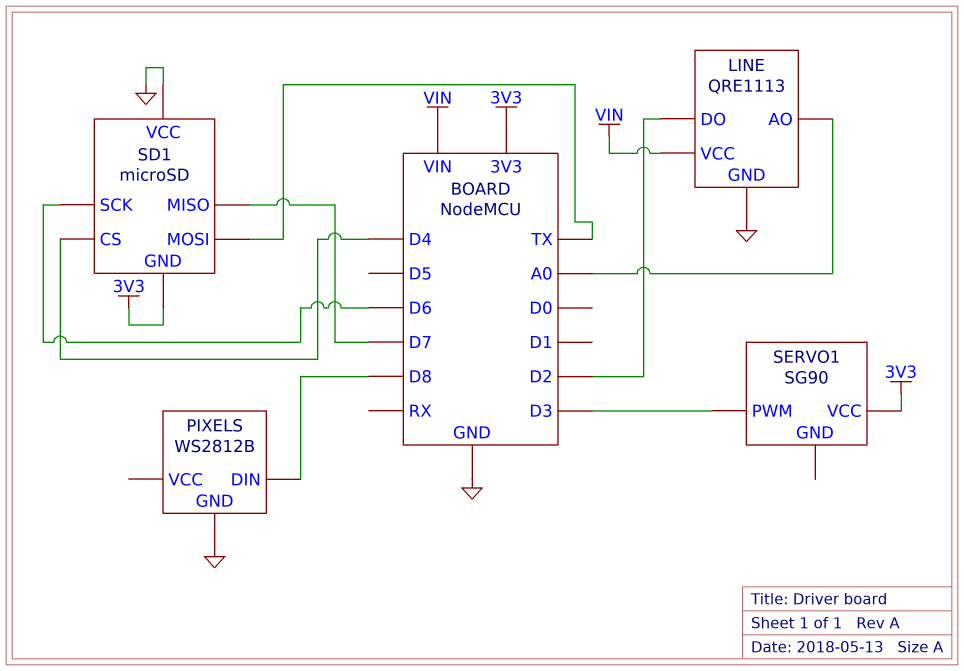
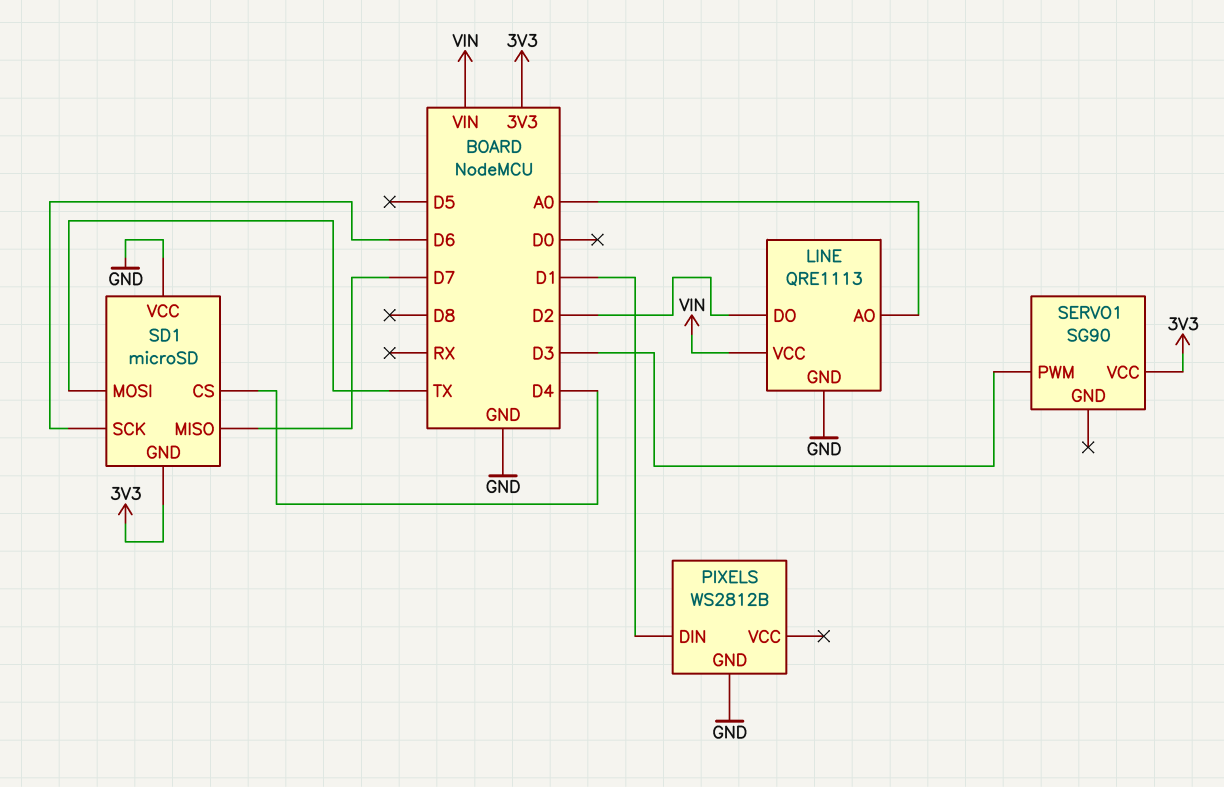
PIXELS pin DIN: D8 -> D1

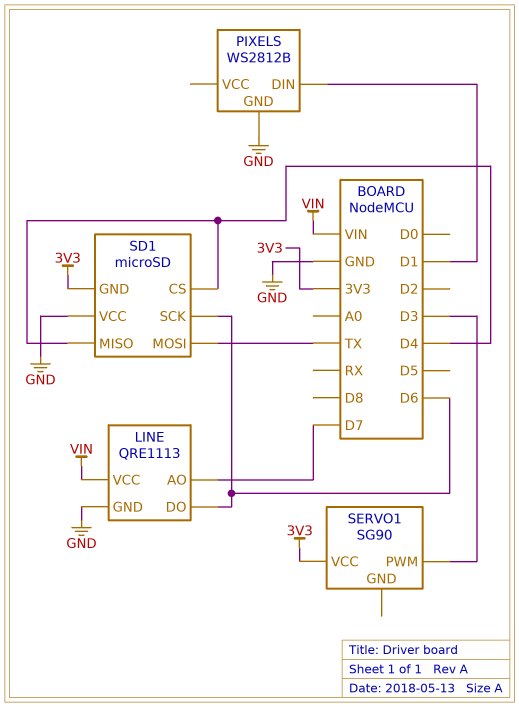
LINE pin AO: A0 -> D7
LINE pin DO: D2 -> D6
SD1 pin MISO: D7 -> D4

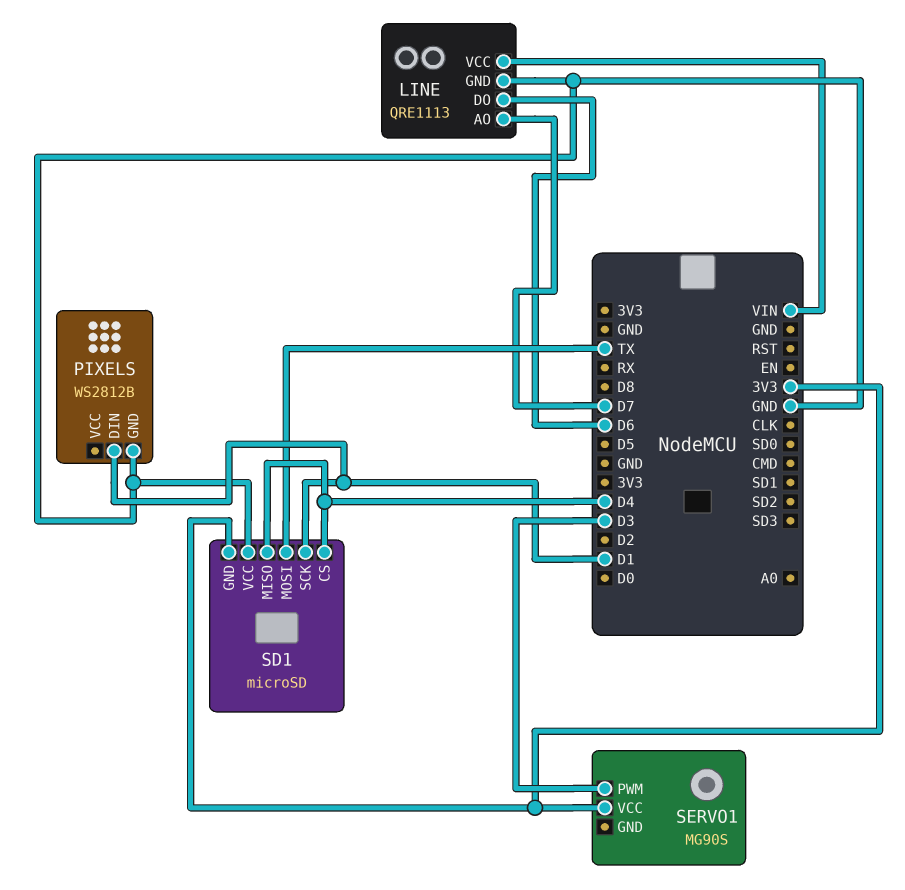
SD1 pin SCK: D6 -> D1
SERVO1: SG90 -> MG90S

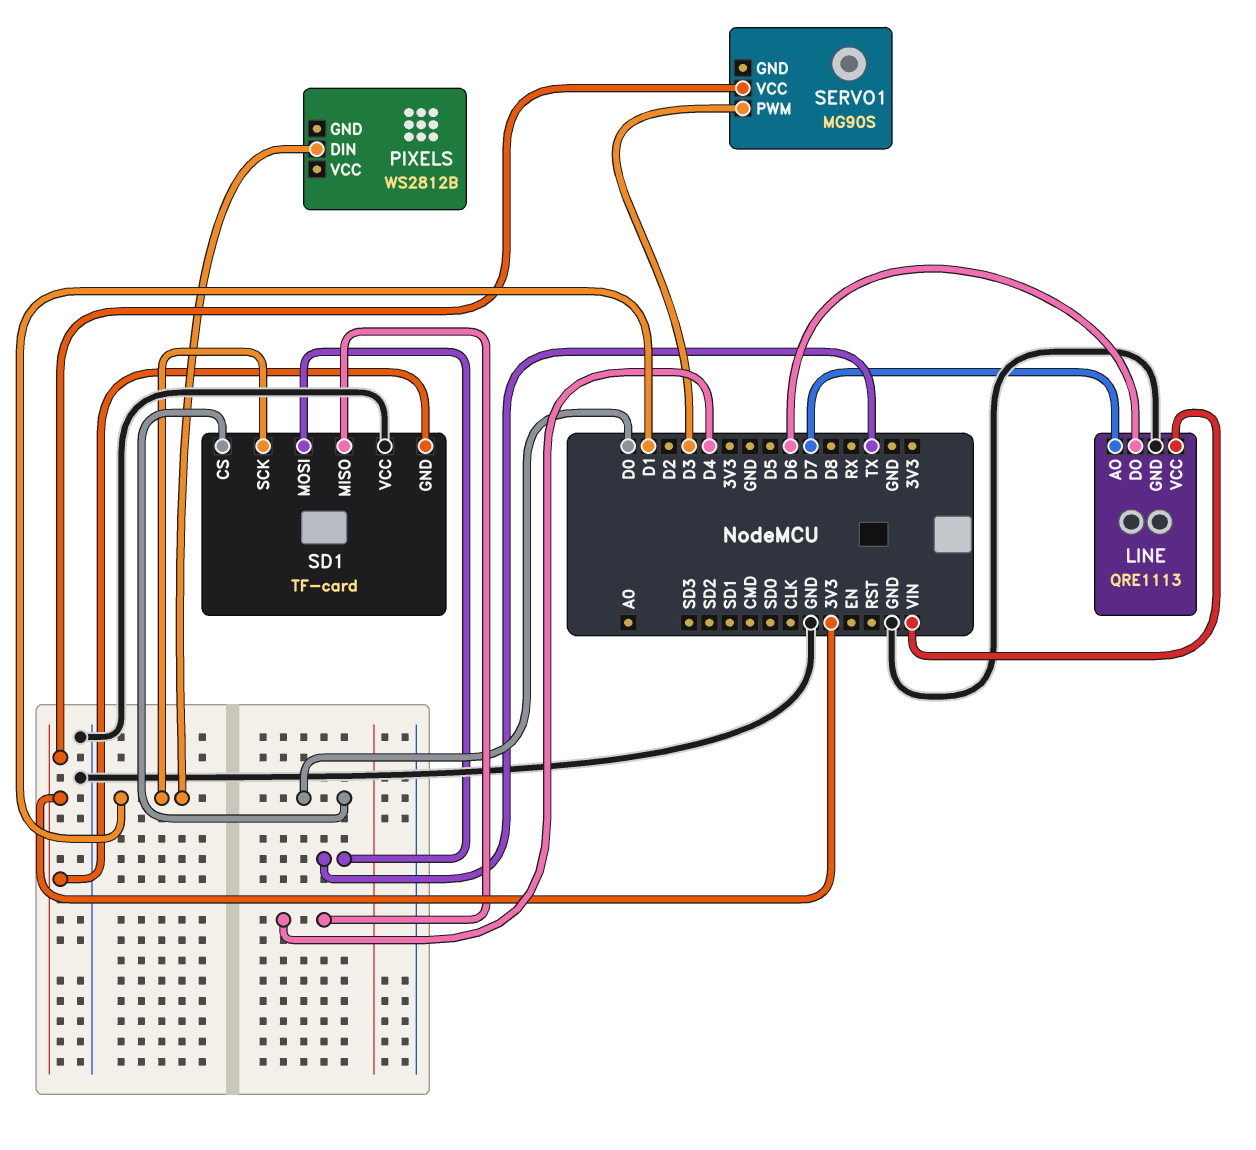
PIXELS pin GND: GND -> none
SD1: microSD -> TF-card
SD1 pin CS: D4 -> D0

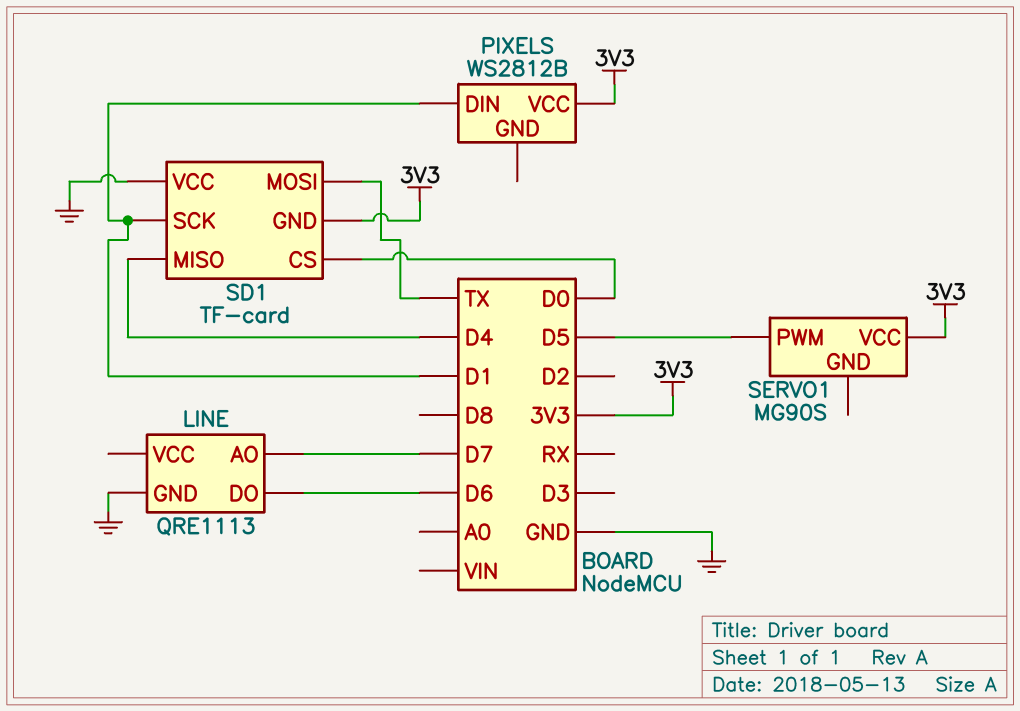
LINE pin VCC: VIN -> none
PIXELS pin VCC: none -> 3V3
SERVO1 pin PWM: D3 -> D5

